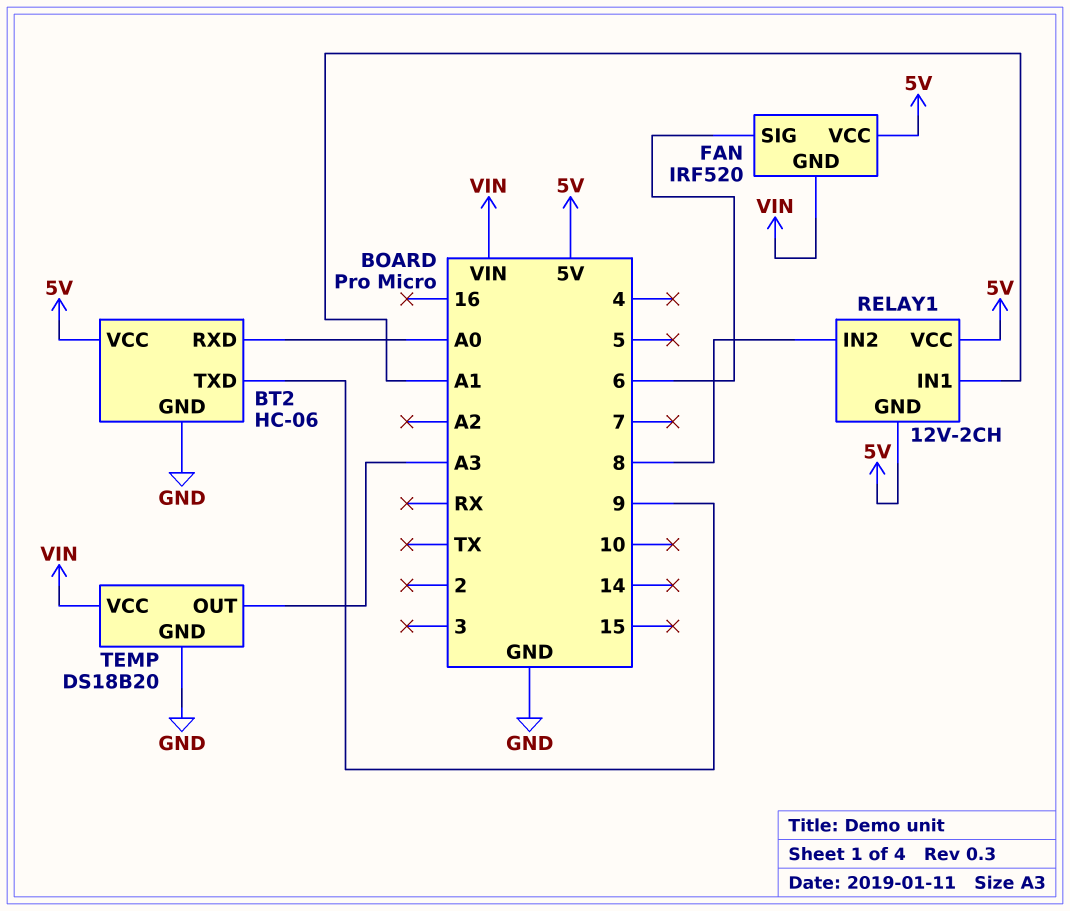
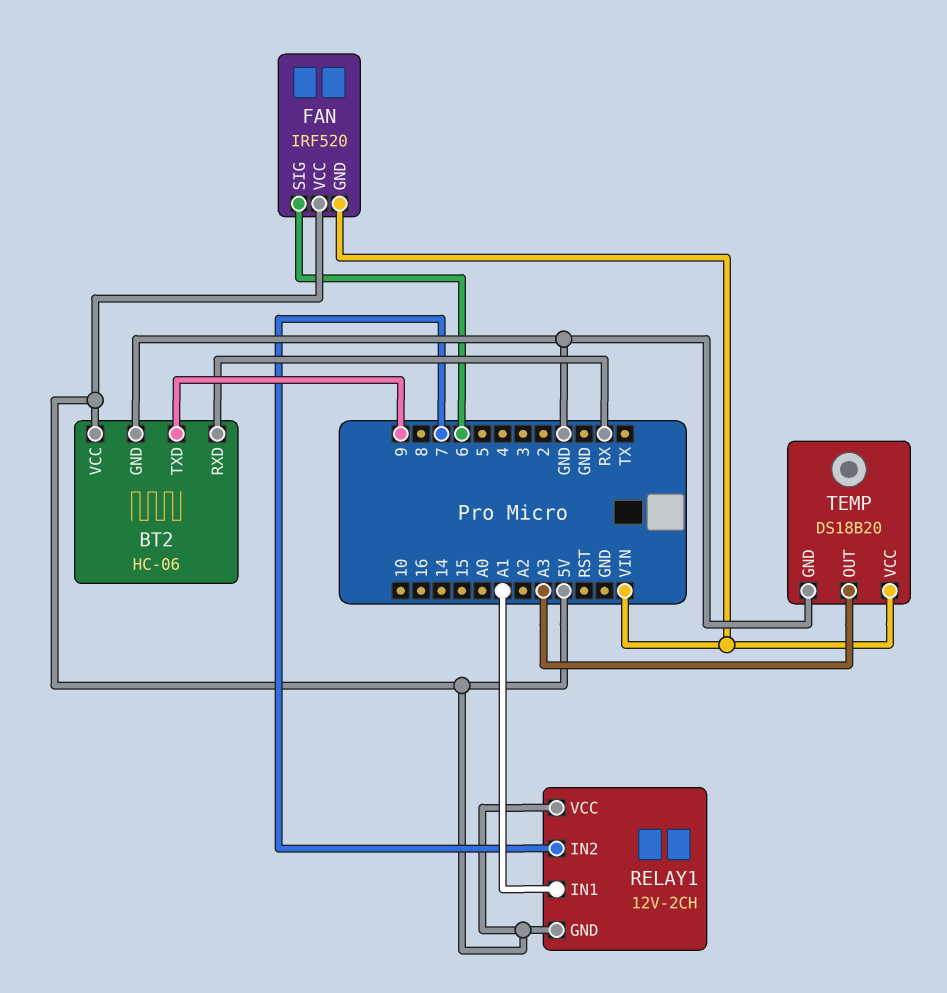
BT2 pin RXD: A0 -> RX
RELAY1 pin IN2: 8 -> 7

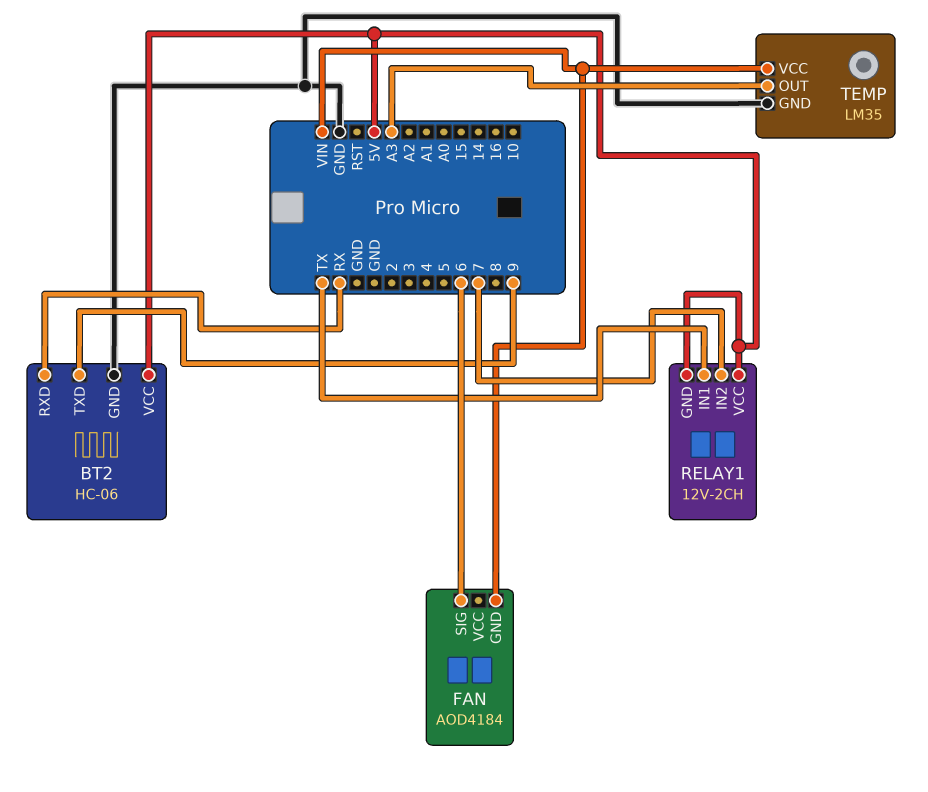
FAN: IRF520 -> AOD4184
FAN pin VCC: 5V -> none
RELAY1 pin IN1: A1 -> TX
TEMP: DS18B20 -> LM35

